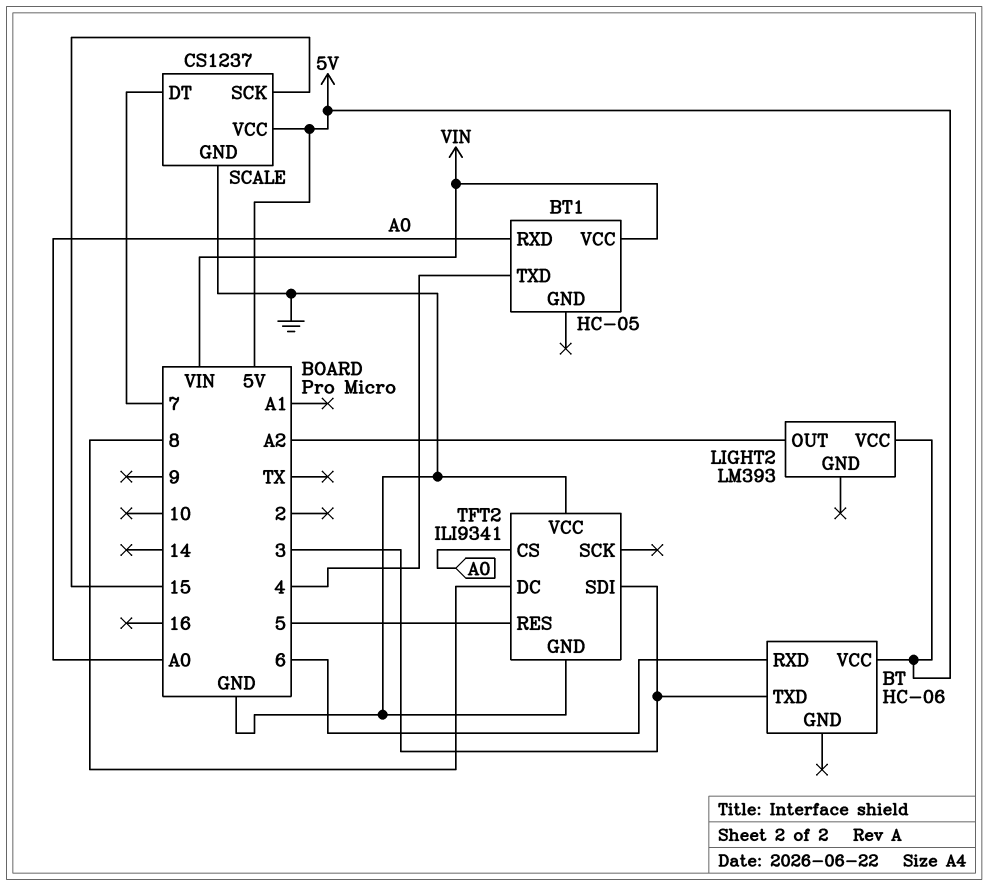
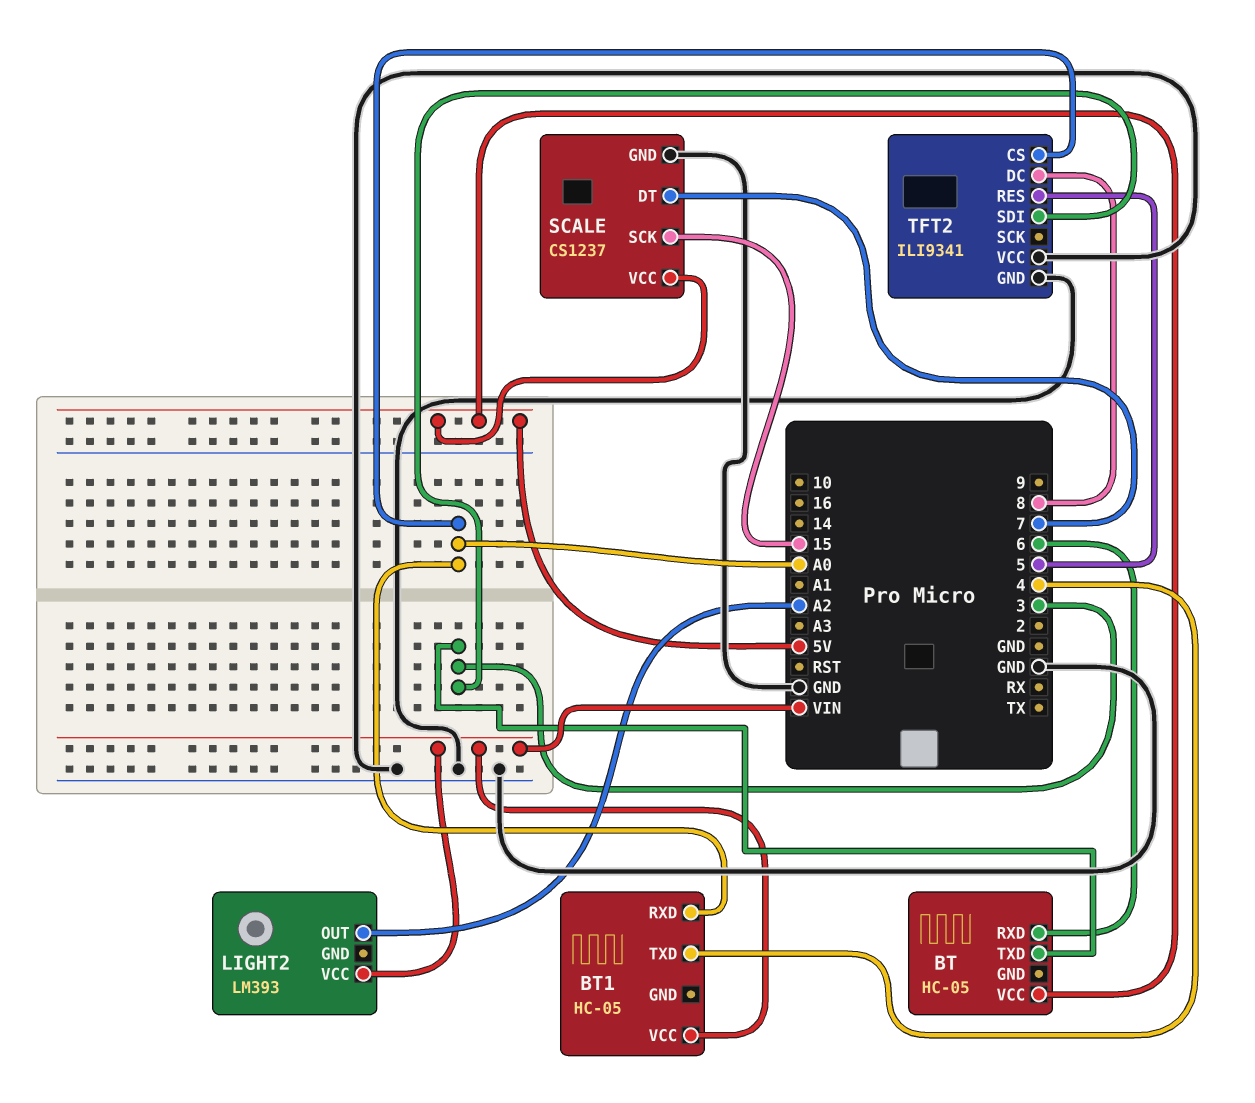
BT: HC-06 -> HC-05
LIGHT2 pin VCC: 5V -> VIN

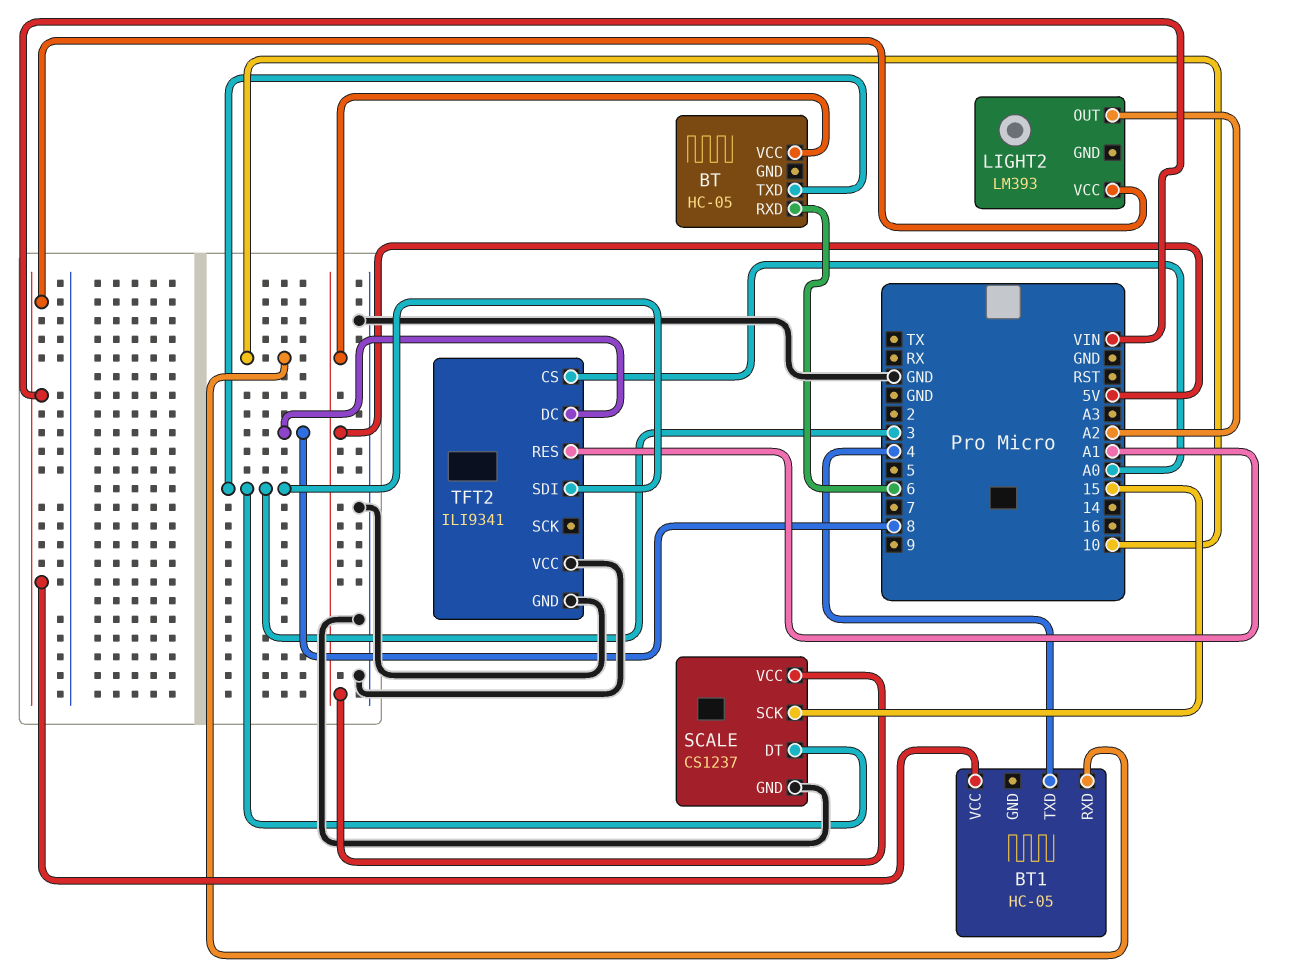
BT1 pin RXD: A0 -> 10
SCALE pin DT: 7 -> 3
TFT2 pin RES: 5 -> A1

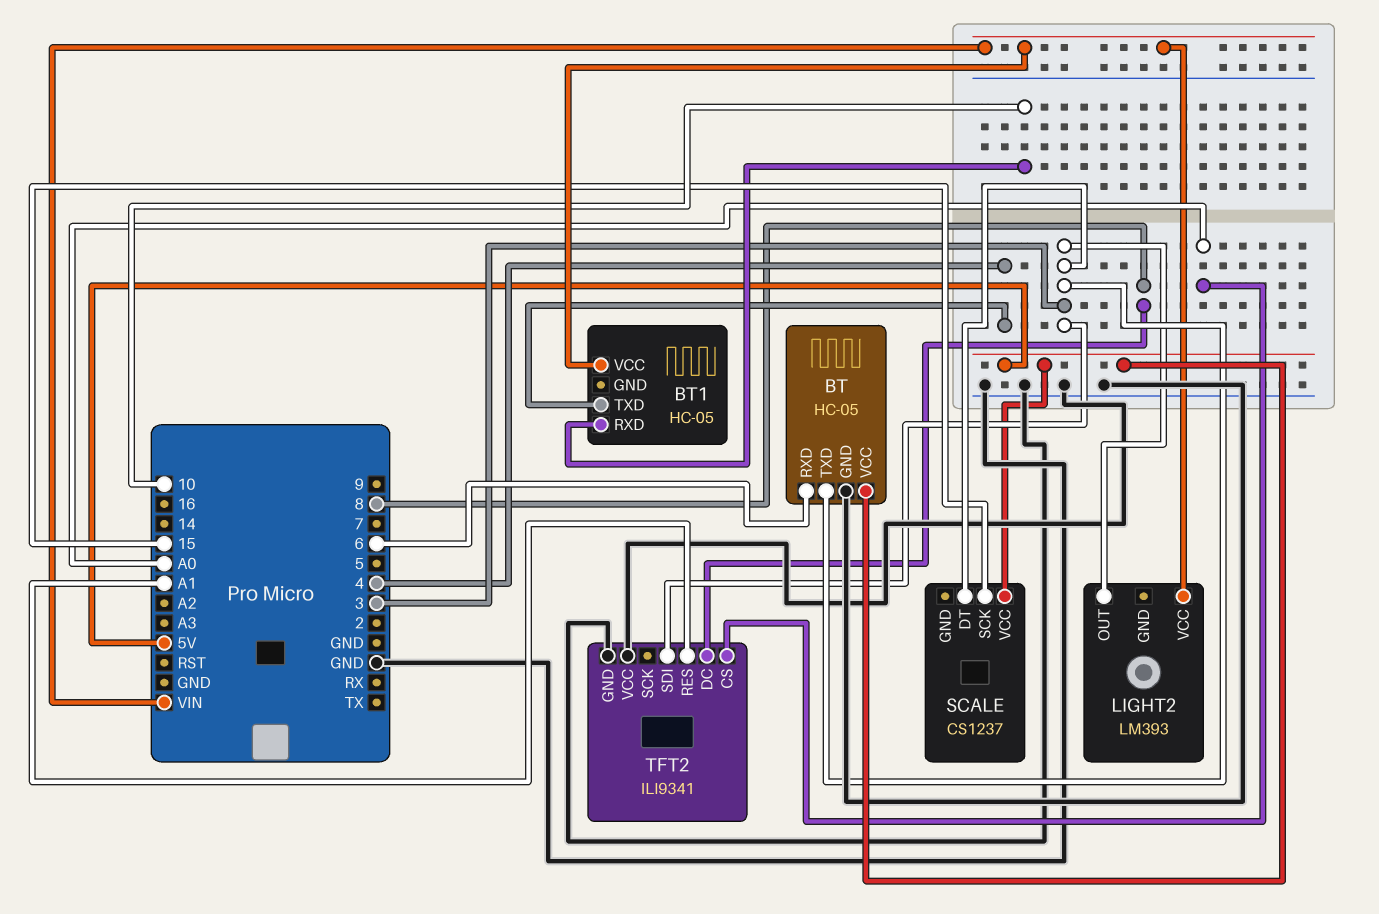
BT pin GND: none -> GND
LIGHT2 pin OUT: A2 -> 3
SCALE pin GND: GND -> none

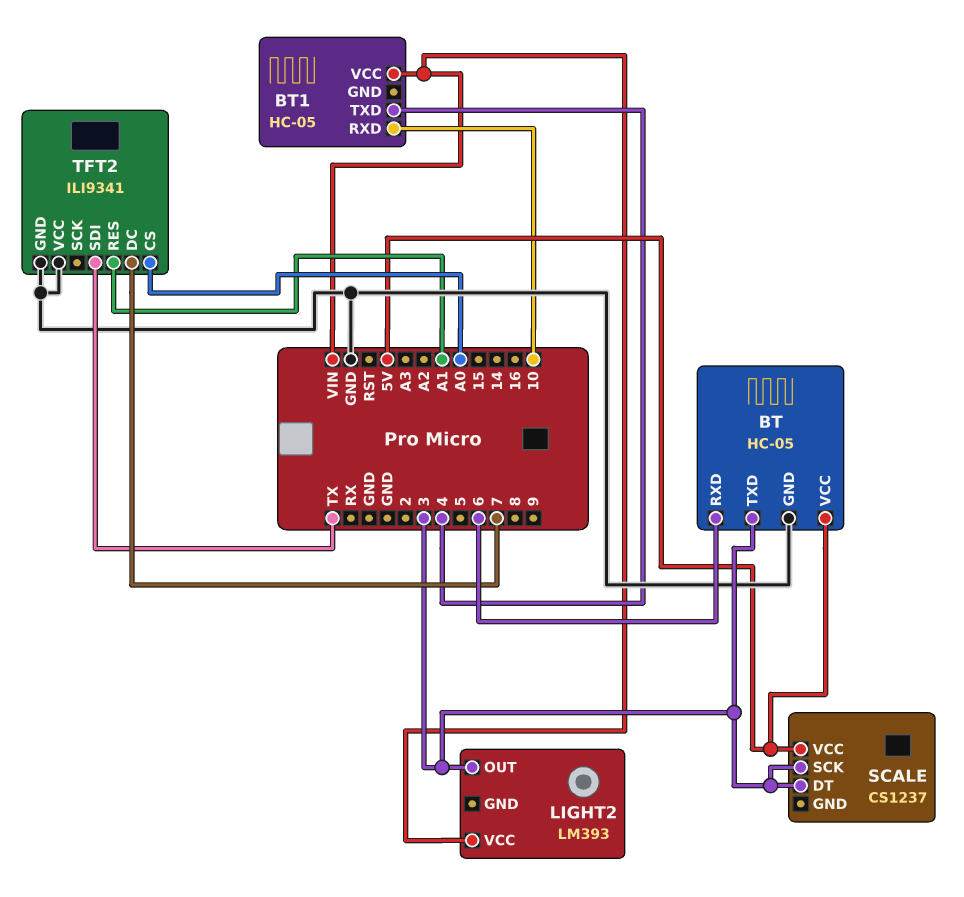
SCALE pin SCK: 15 -> 3
TFT2 pin DC: 8 -> 7
TFT2 pin SDI: 3 -> TX

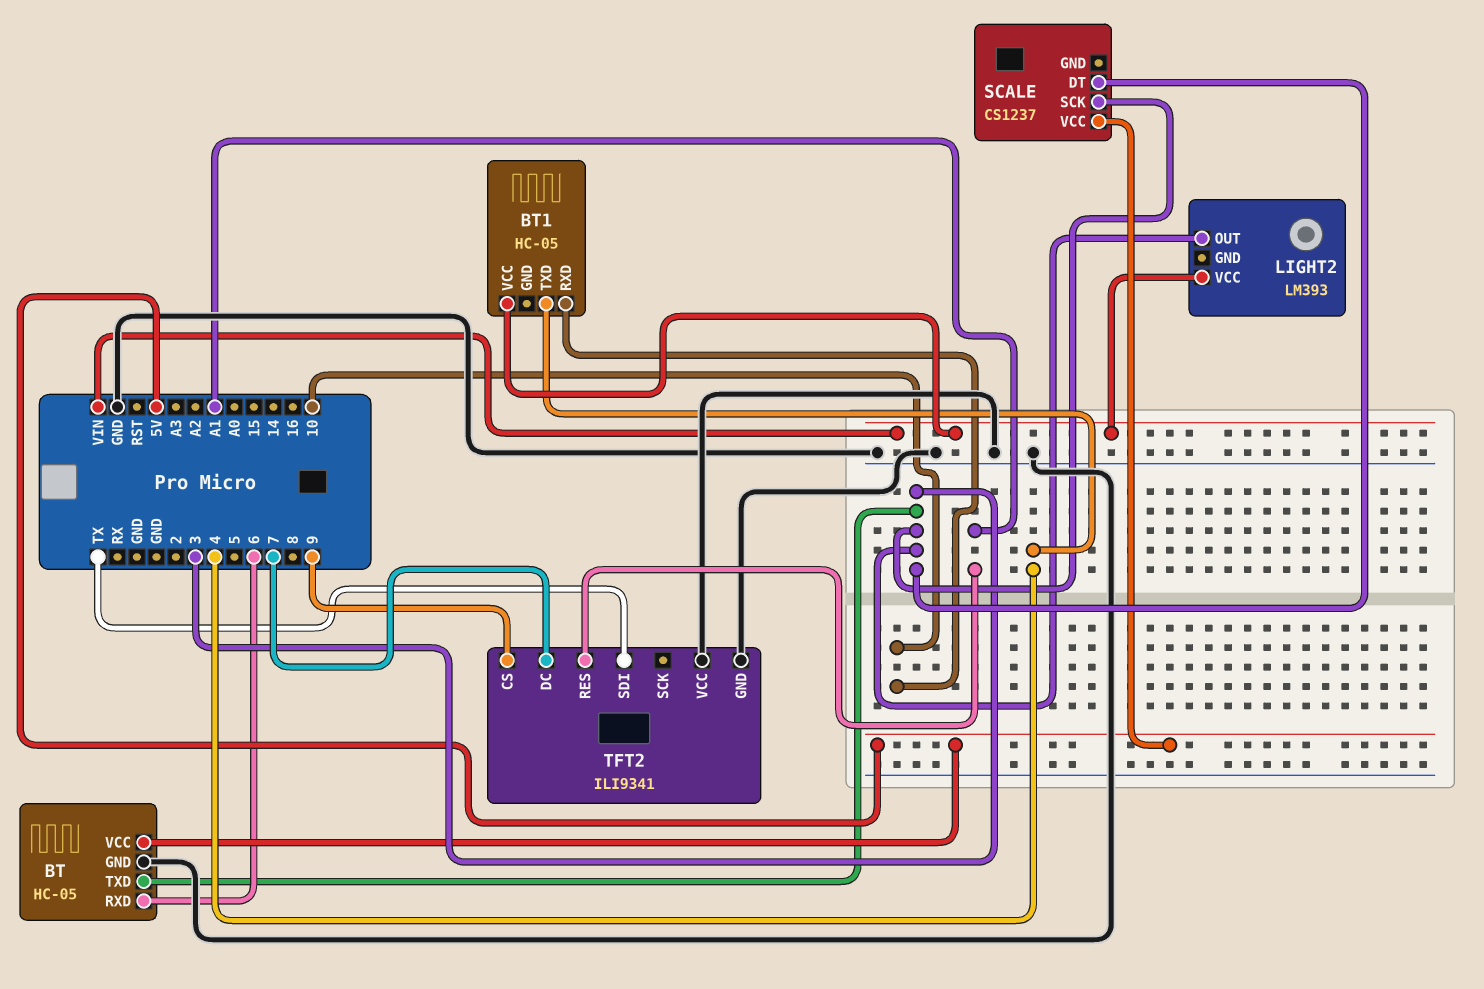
TFT2 pin CS: A0 -> 9

